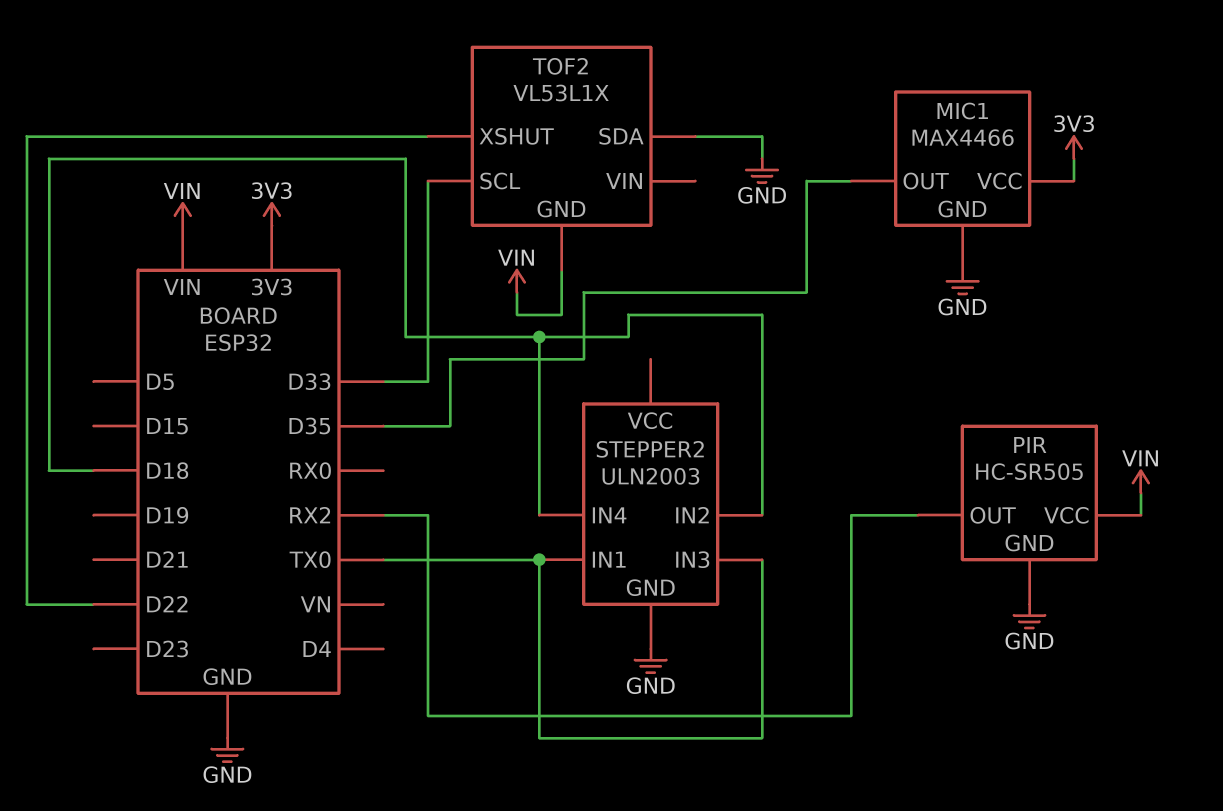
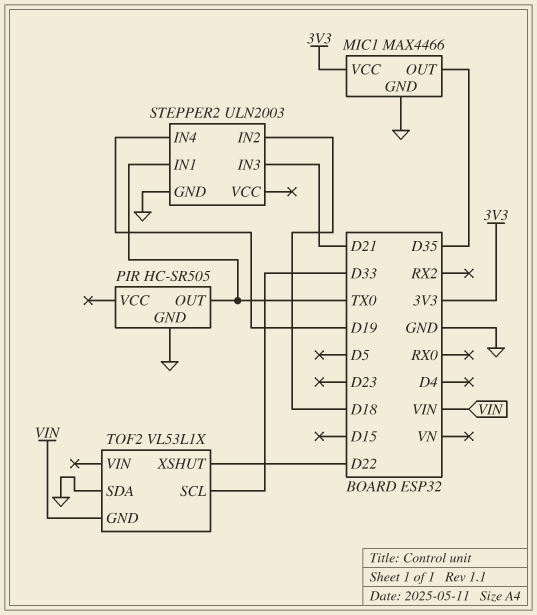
PIR pin OUT: RX2 -> TX0
PIR pin VCC: VIN -> none
STEPPER2 pin IN3: TX0 -> D21
STEPPER2 pin IN4: D18 -> D19

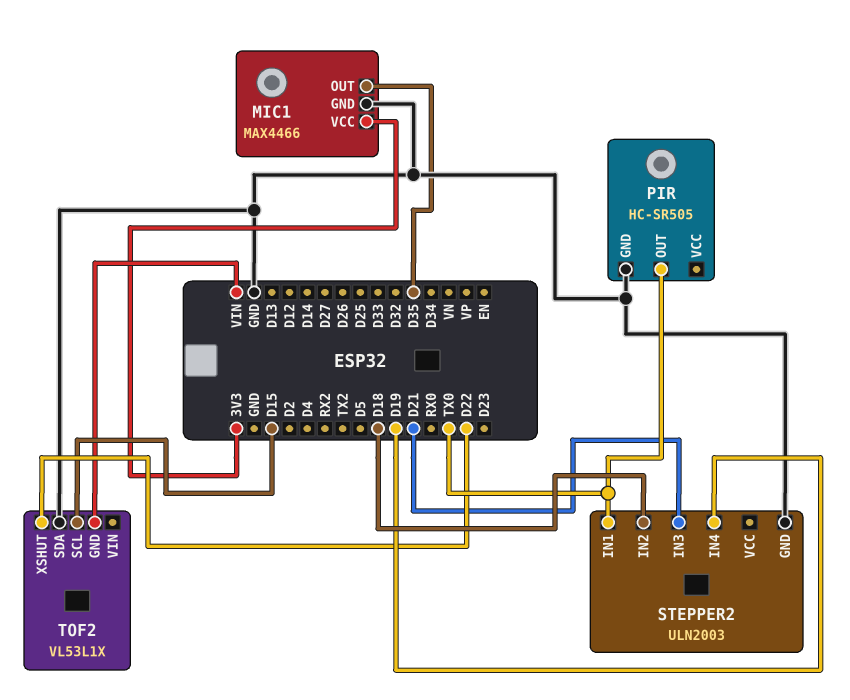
TOF2 pin SCL: D33 -> D15

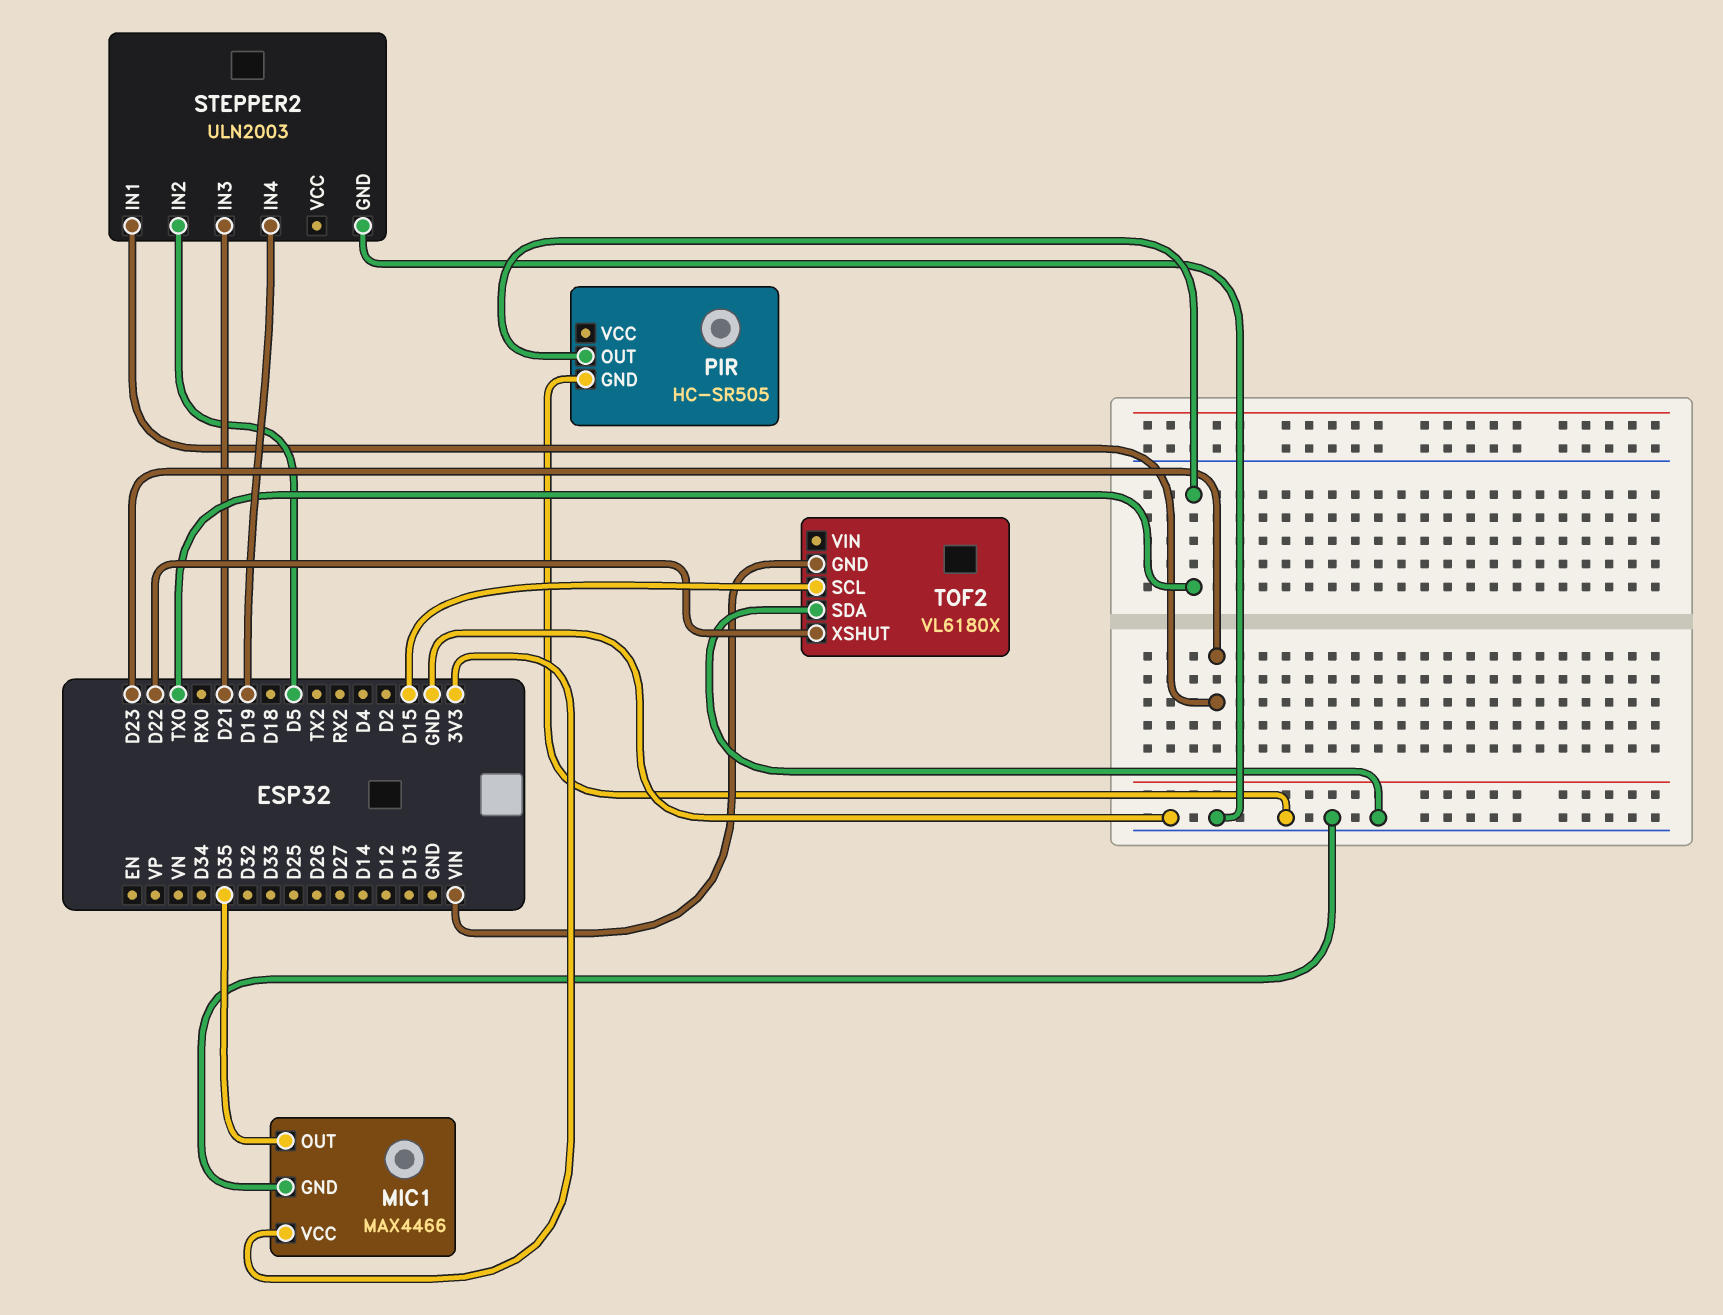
STEPPER2 pin IN1: TX0 -> D23
STEPPER2 pin IN2: D18 -> D5
TOF2: VL53L1X -> VL6180X

